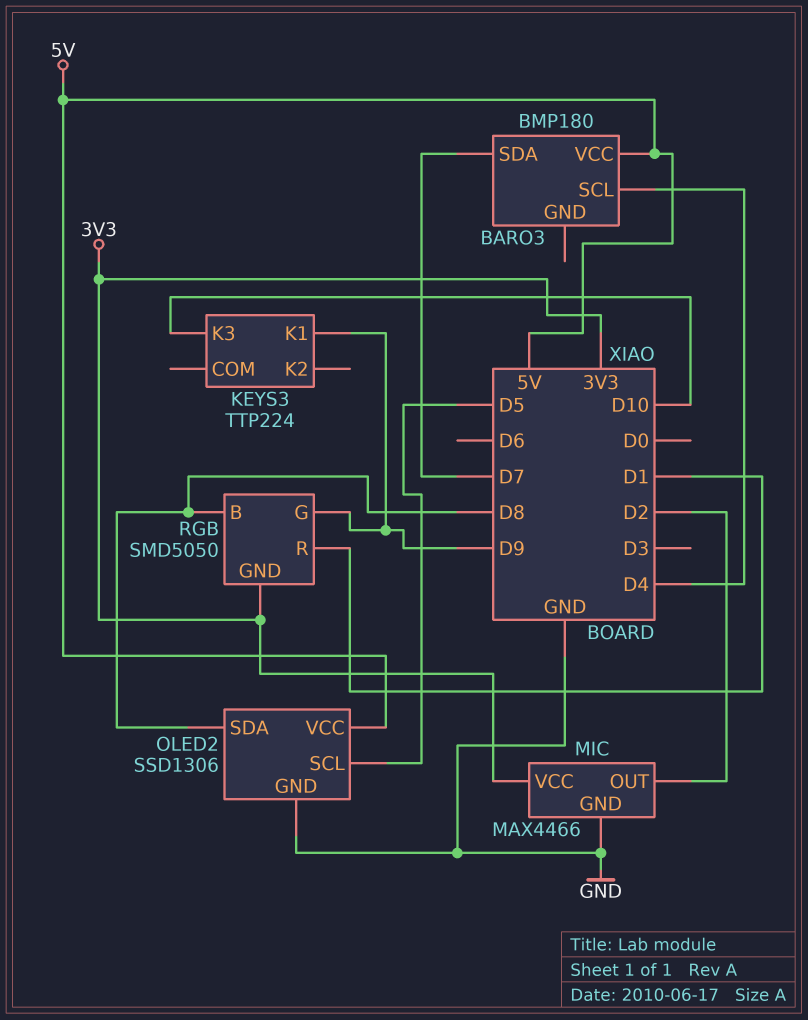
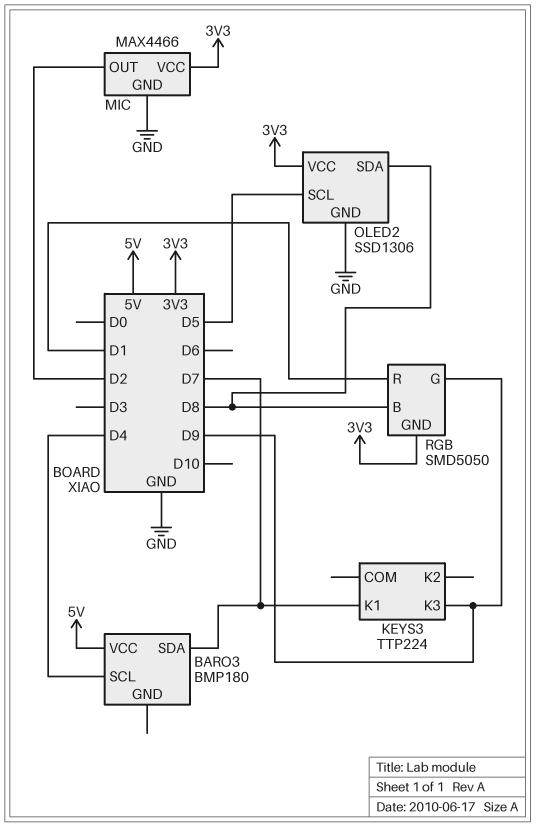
KEYS3 pin K1: D9 -> D7
KEYS3 pin K3: D10 -> D9
OLED2 pin VCC: 5V -> 3V3

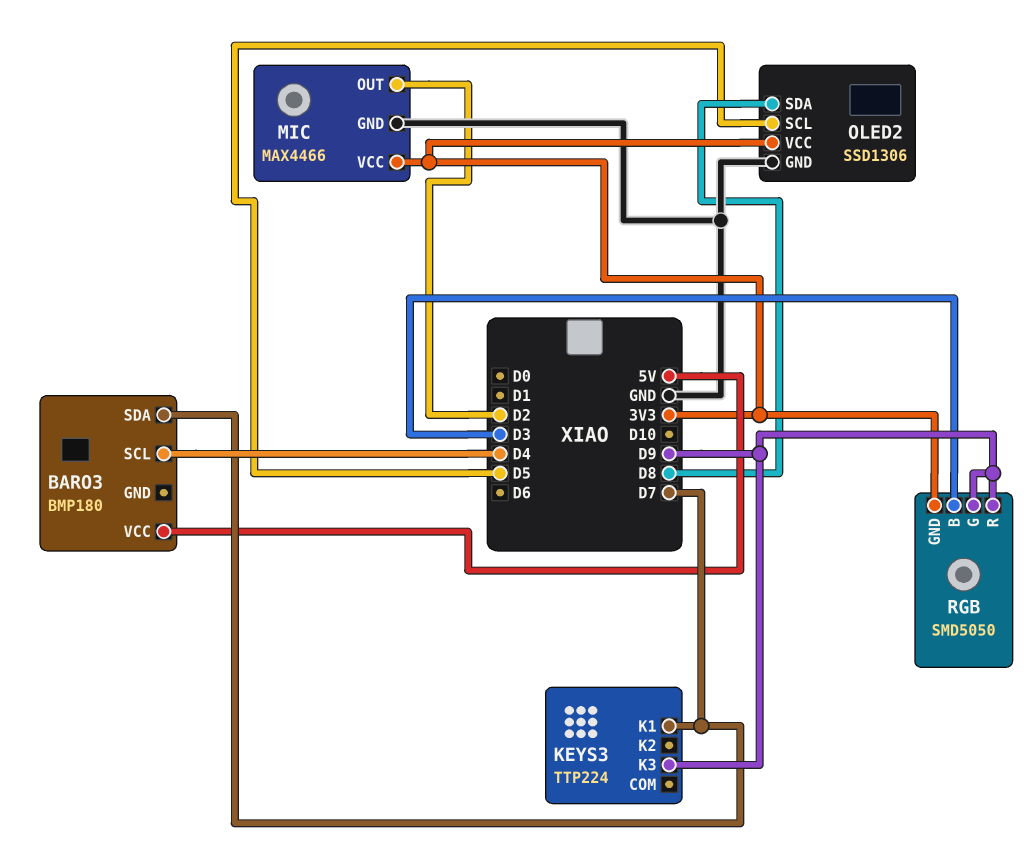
RGB pin B: D8 -> D3
RGB pin R: D1 -> D9

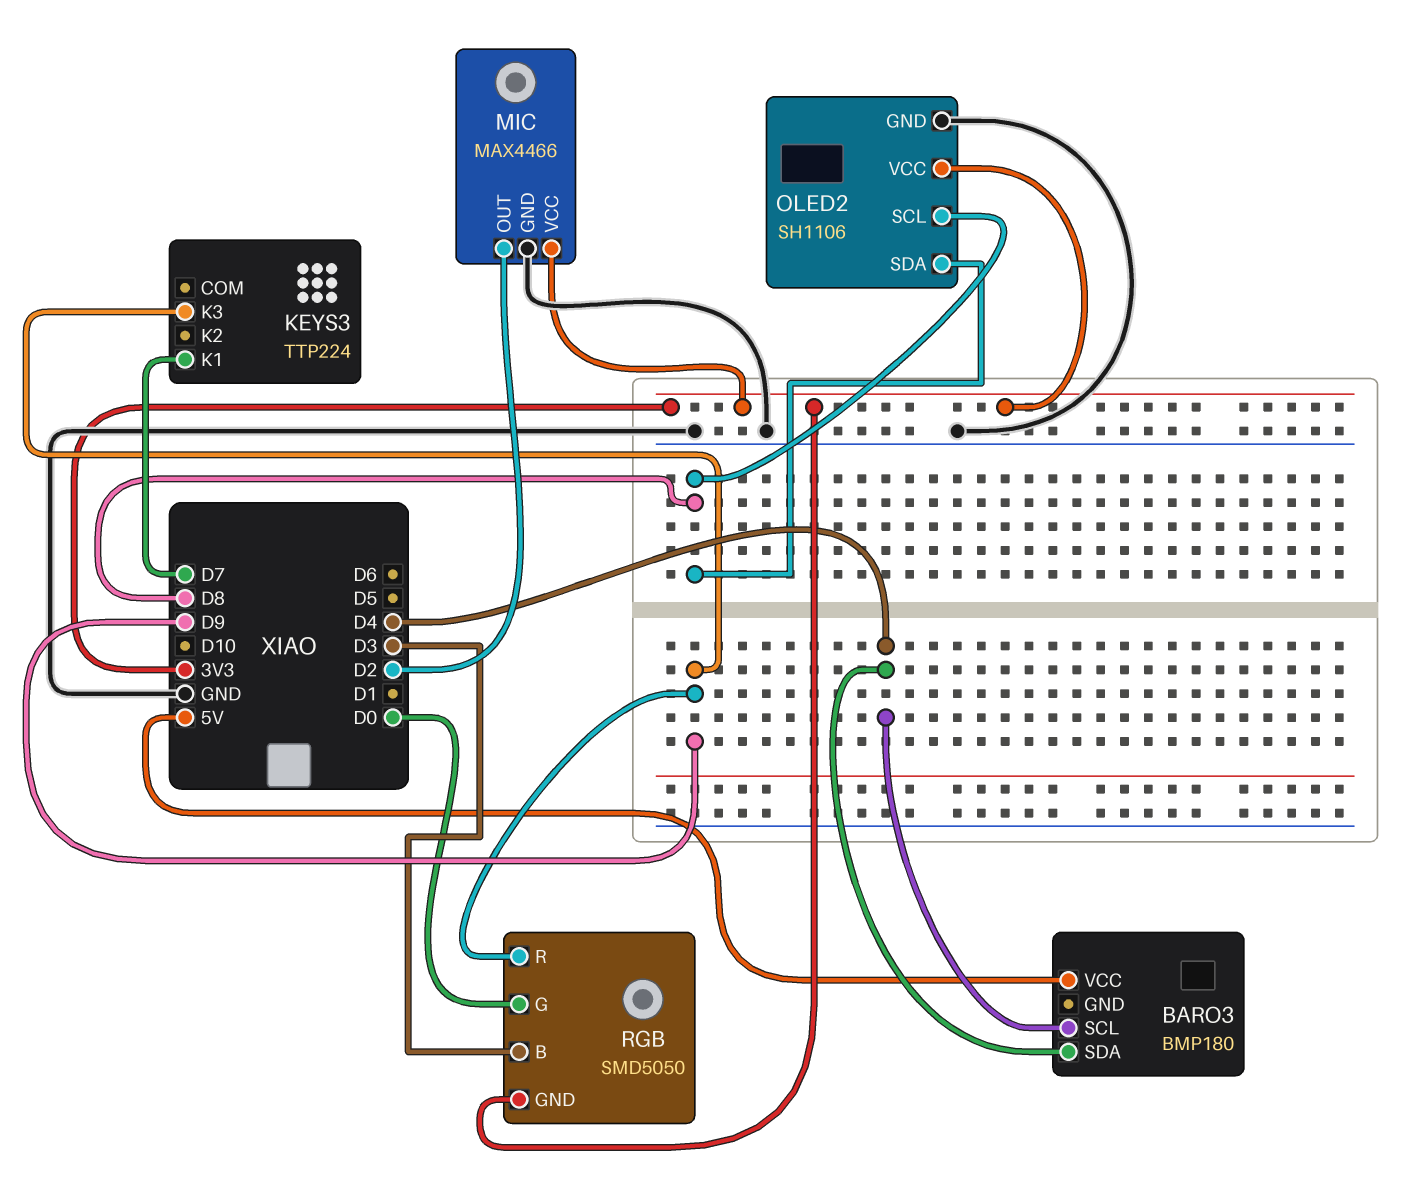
BARO3 pin SDA: D7 -> D4
OLED2: SSD1306 -> SH1106
OLED2 pin SCL: D5 -> D8
RGB pin G: D9 -> D0

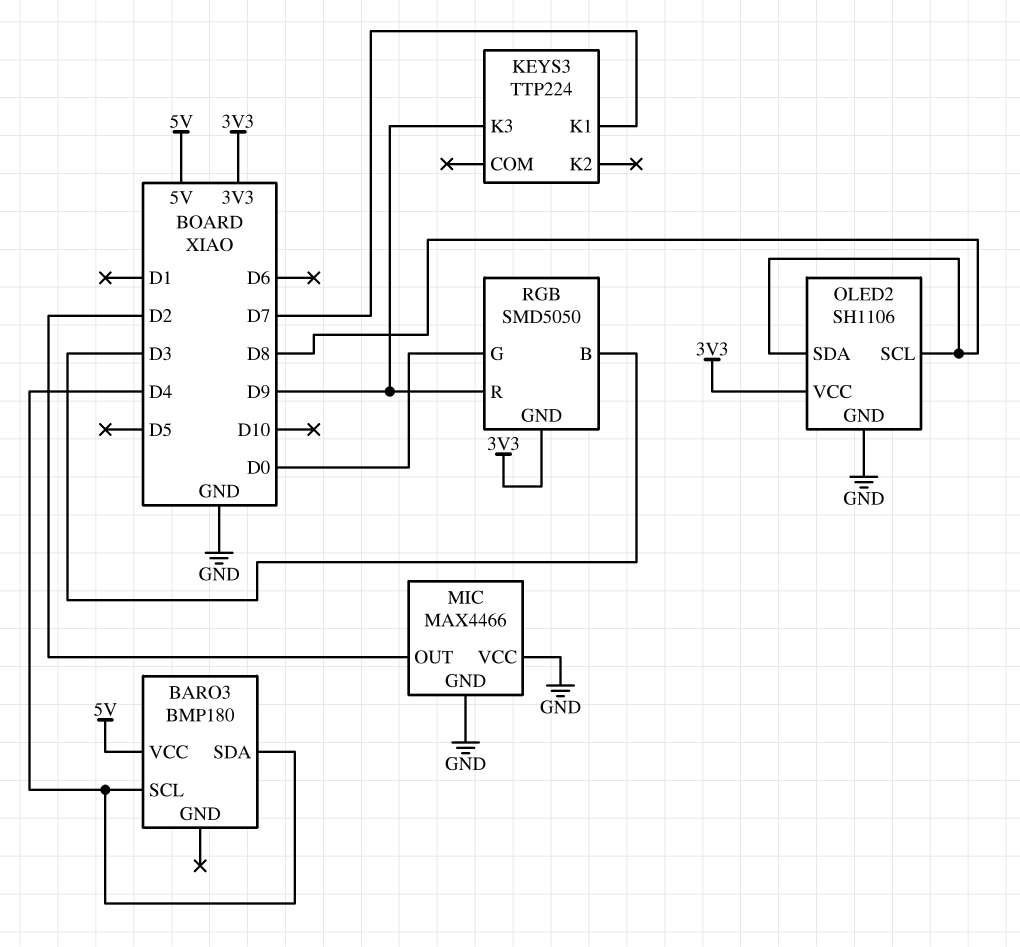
MIC pin VCC: 3V3 -> GND

